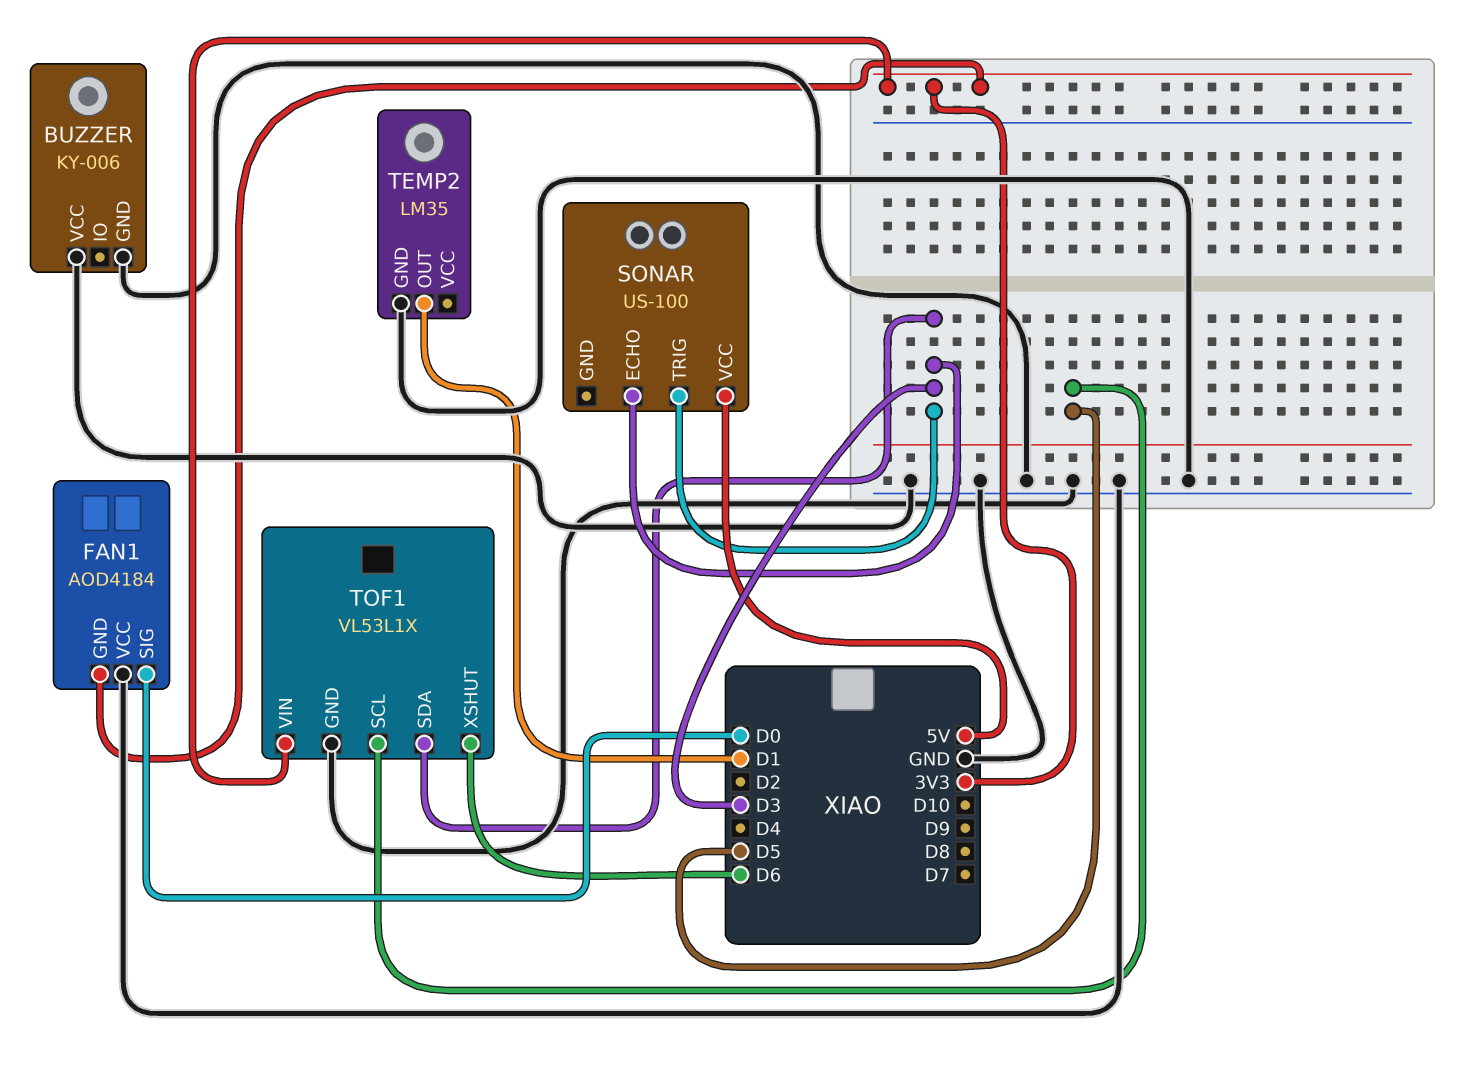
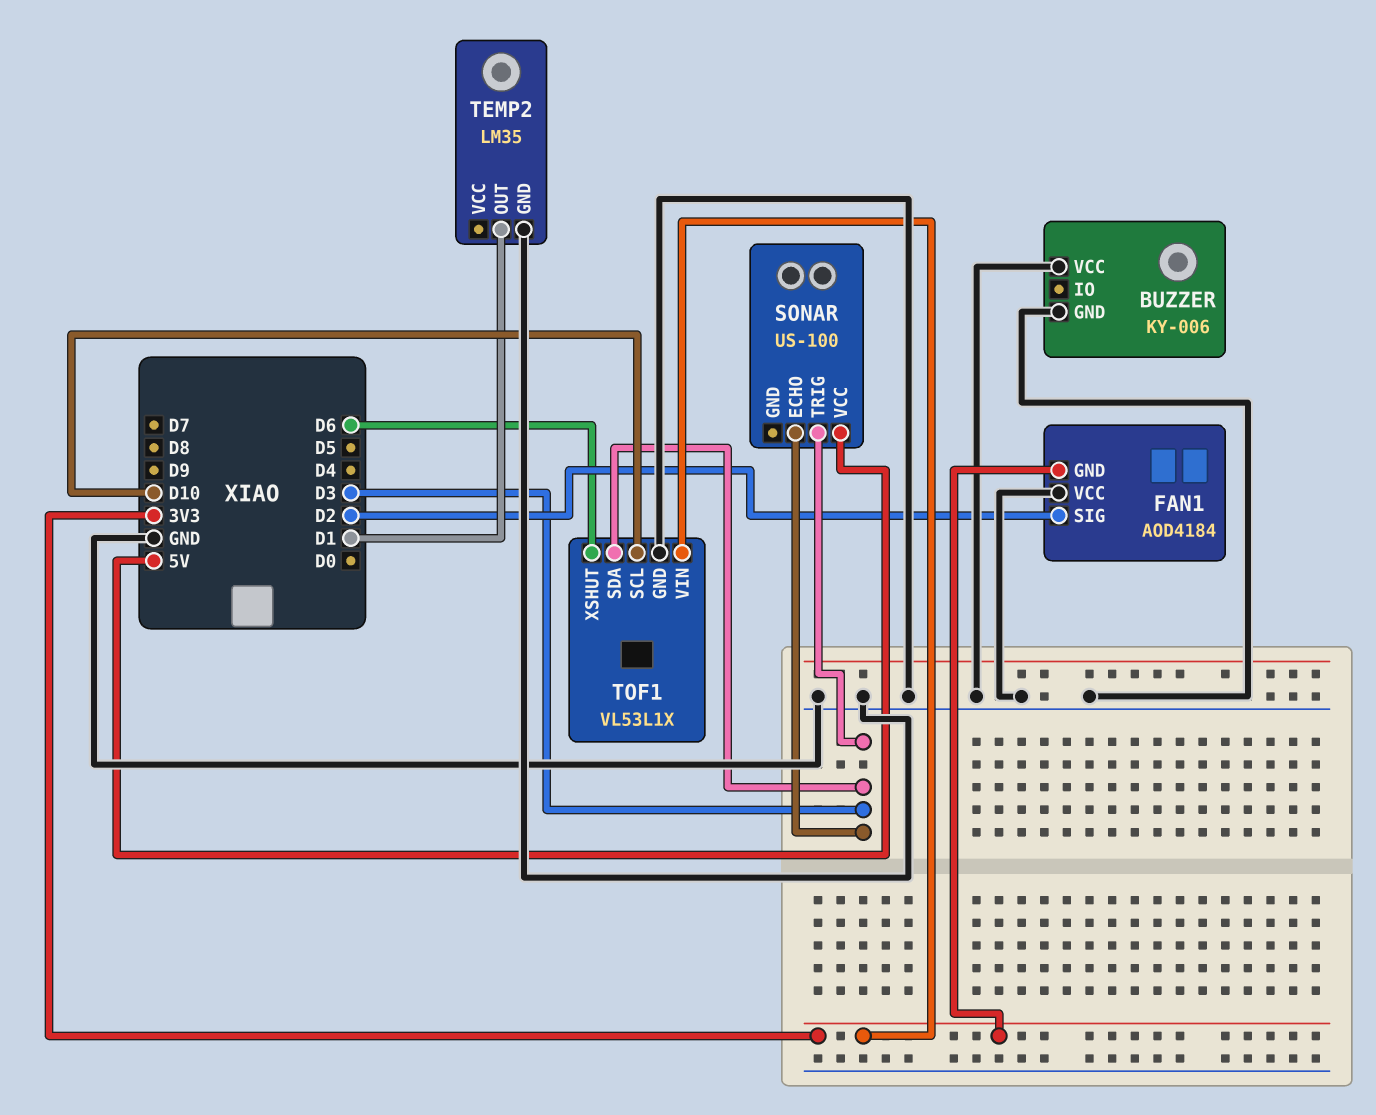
FAN1 pin SIG: D0 -> D2
TOF1 pin SCL: D5 -> D10

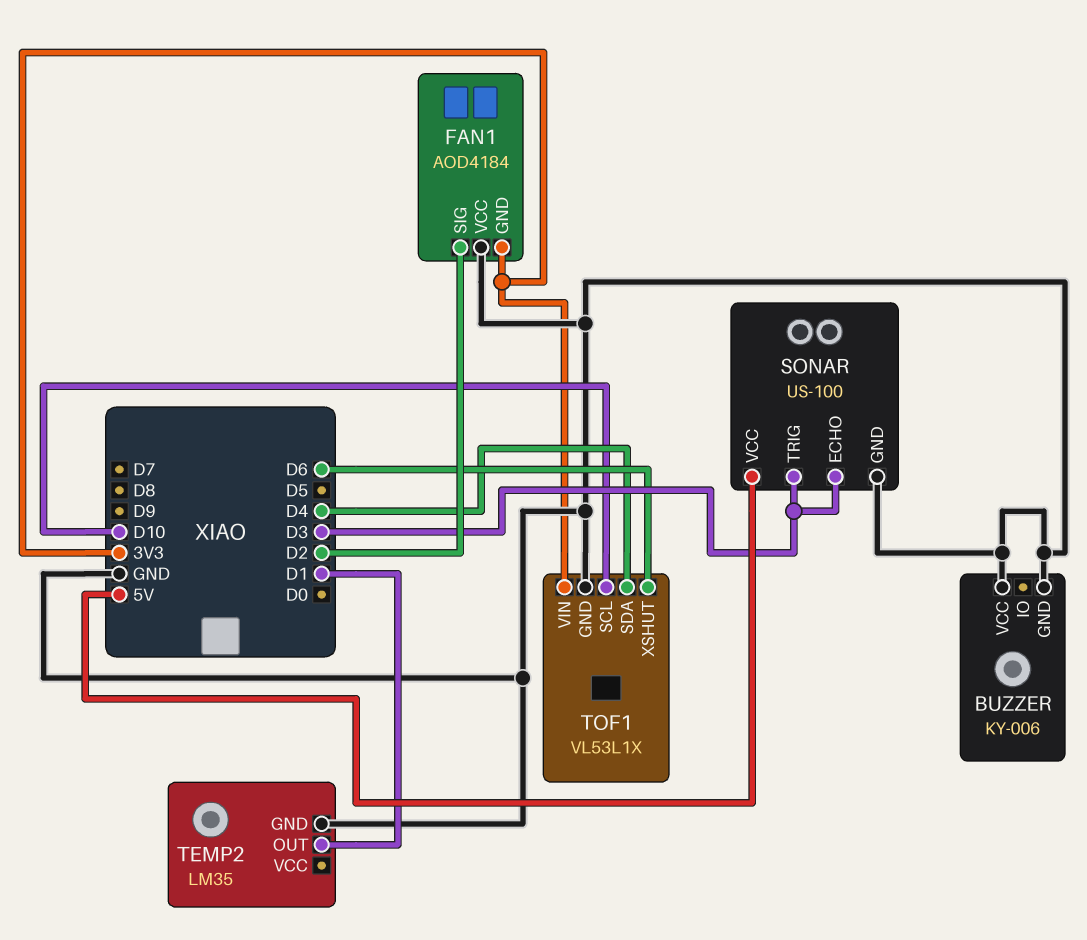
SONAR pin GND: none -> GND
TOF1 pin SDA: D3 -> D4

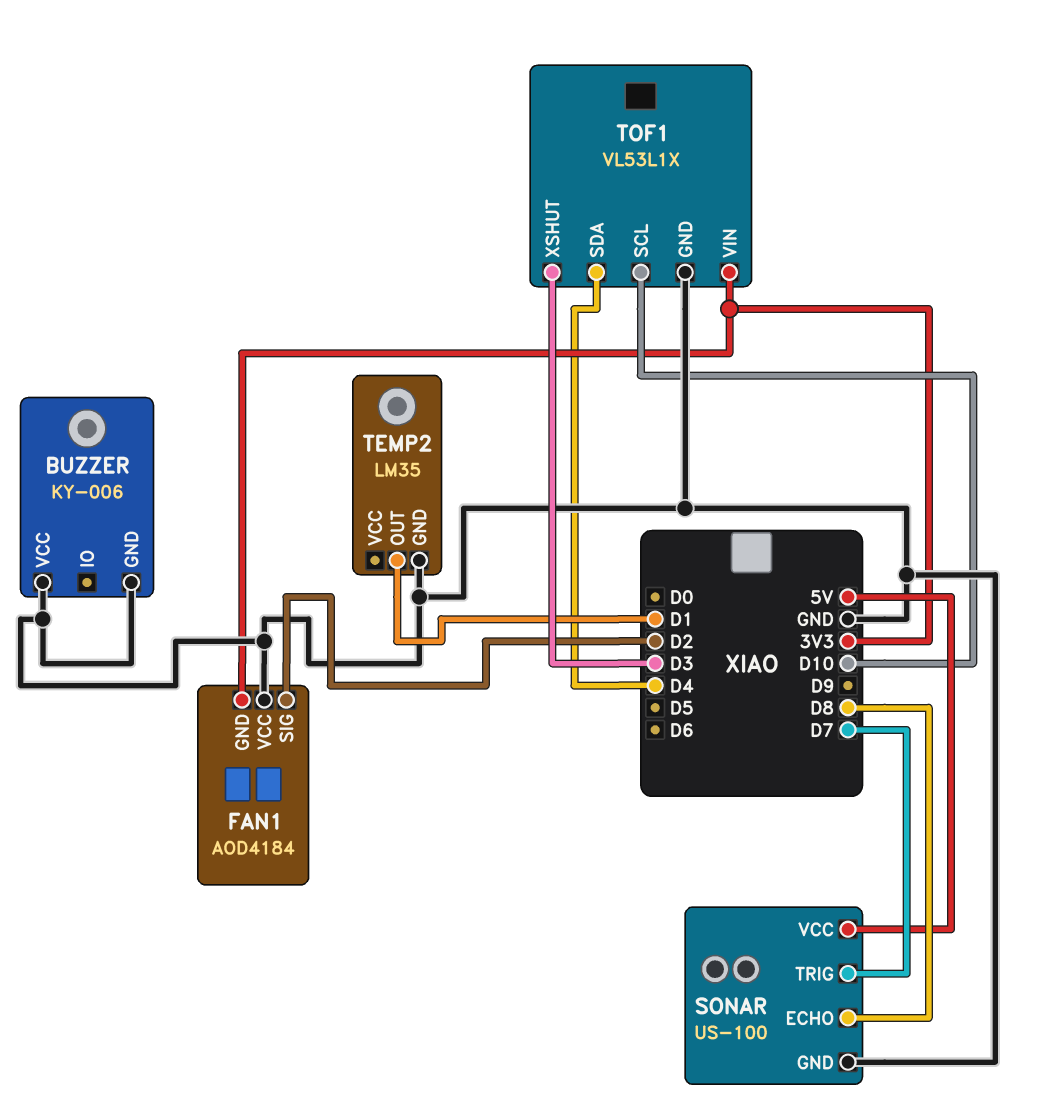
SONAR pin ECHO: D3 -> D8
SONAR pin TRIG: D3 -> D7
TOF1 pin XSHUT: D6 -> D3

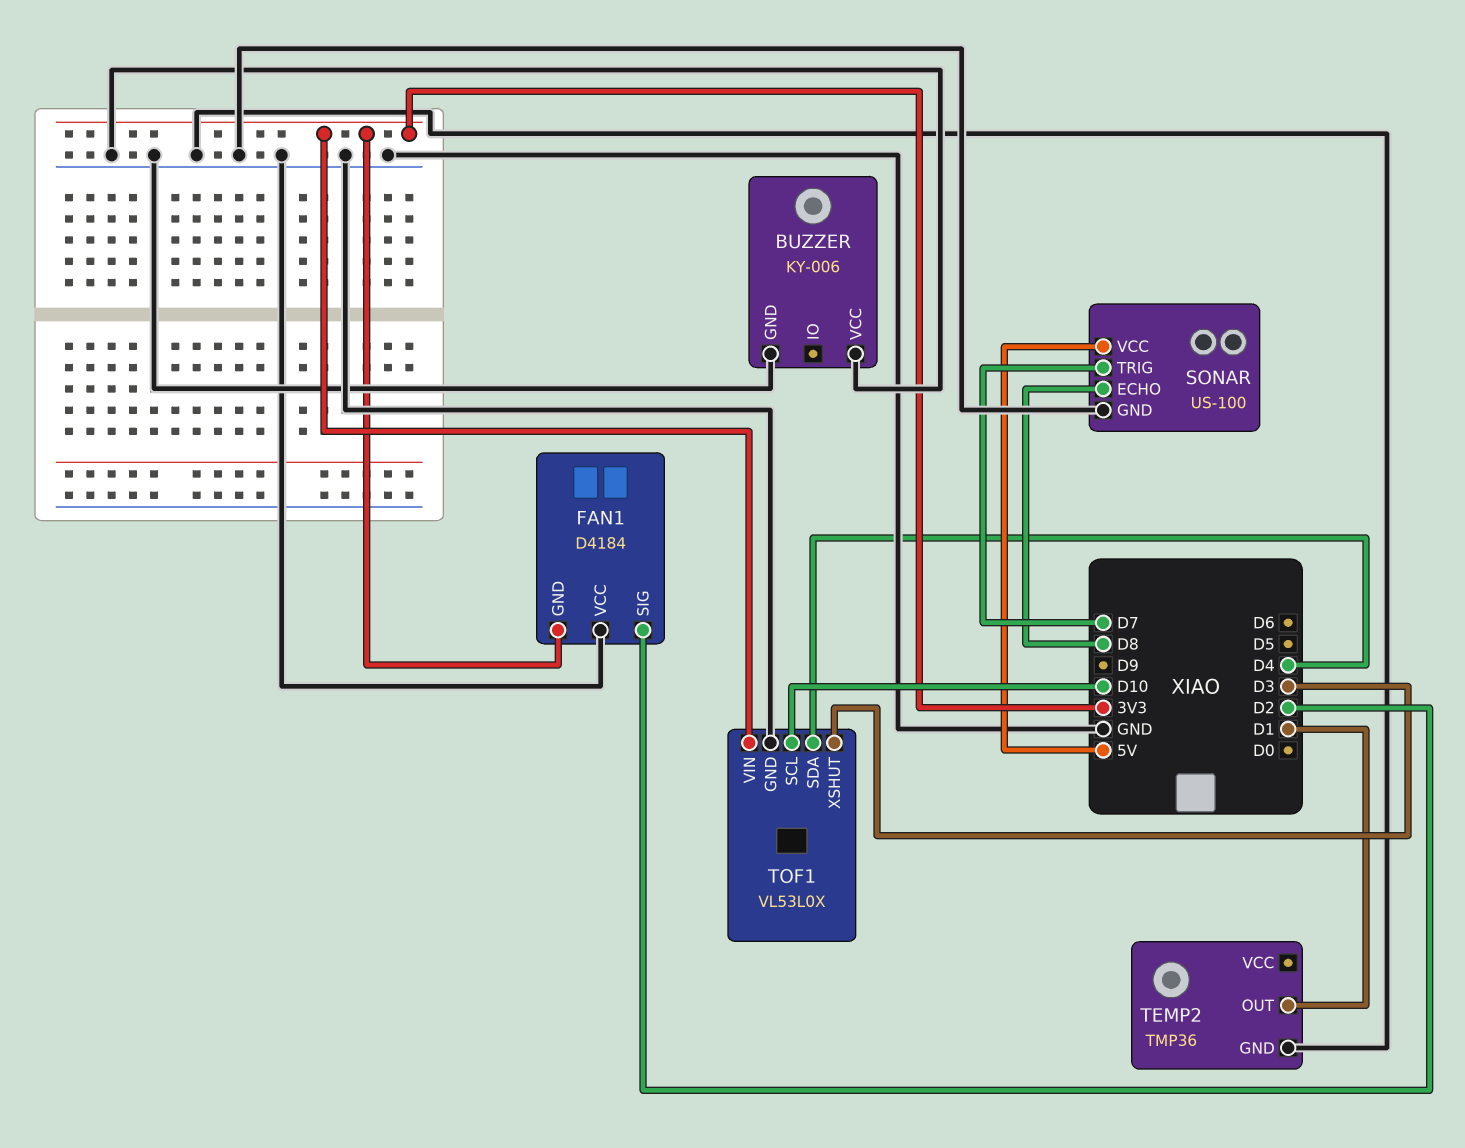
FAN1: AOD4184 -> D4184
TEMP2: LM35 -> TMP36
TOF1: VL53L1X -> VL53L0X

